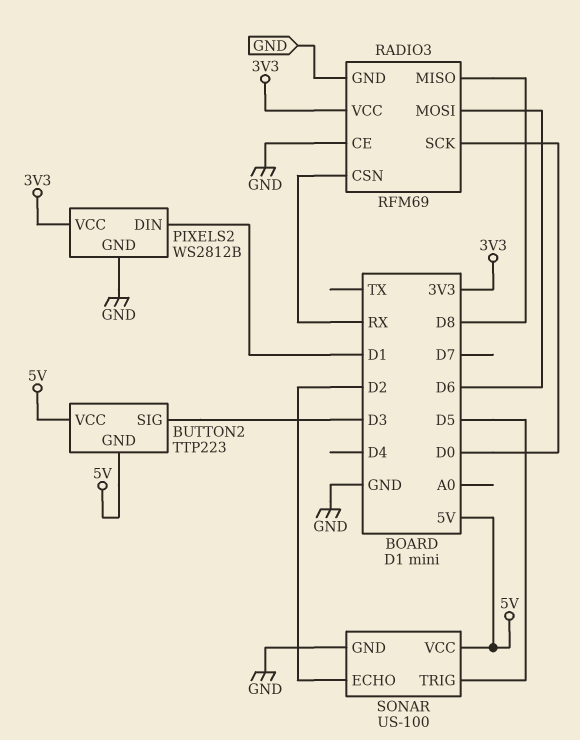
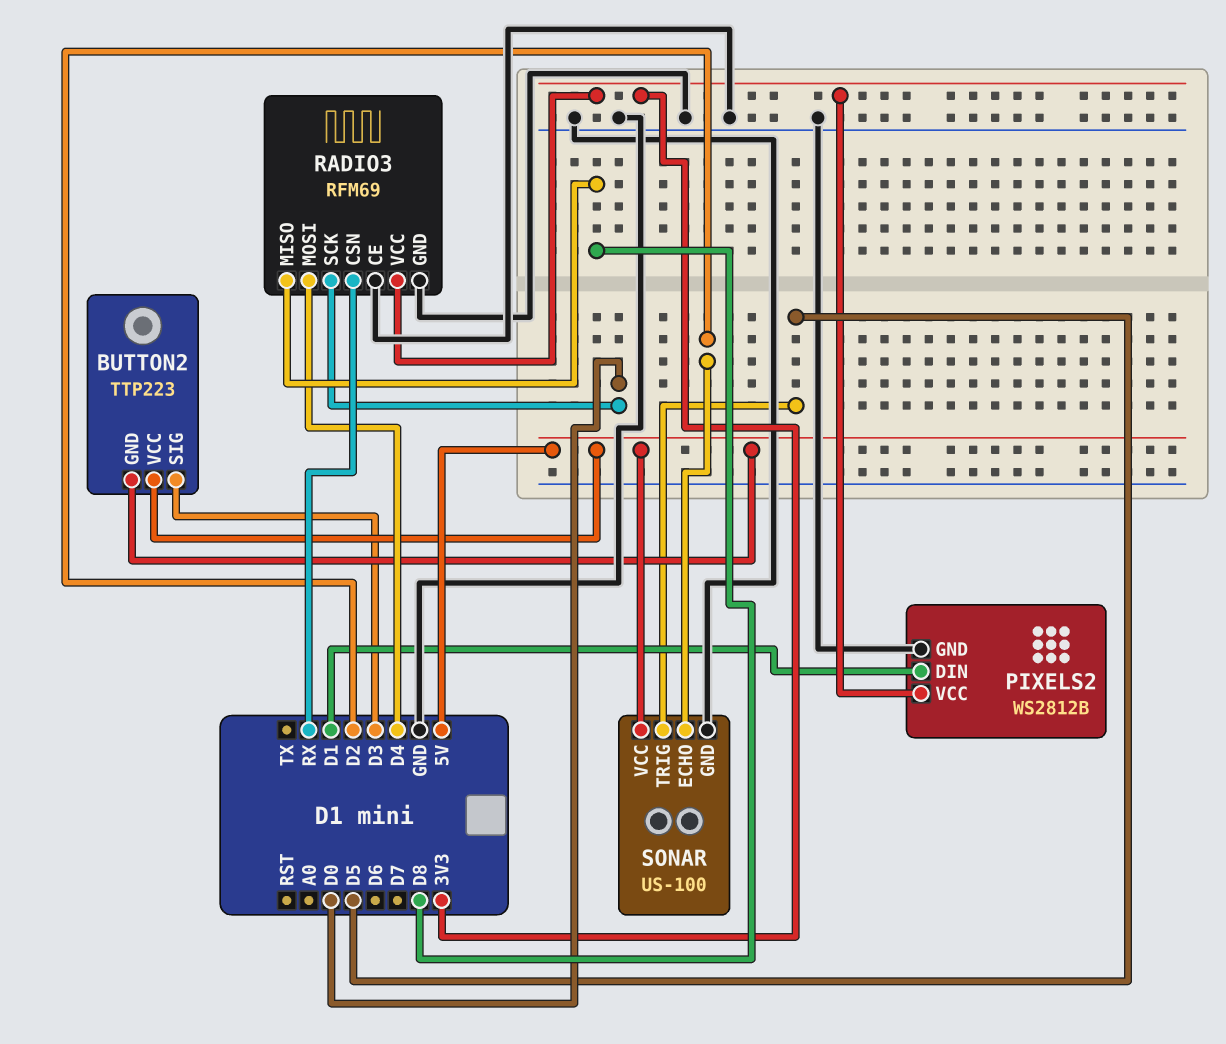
RADIO3 pin MOSI: D6 -> D4

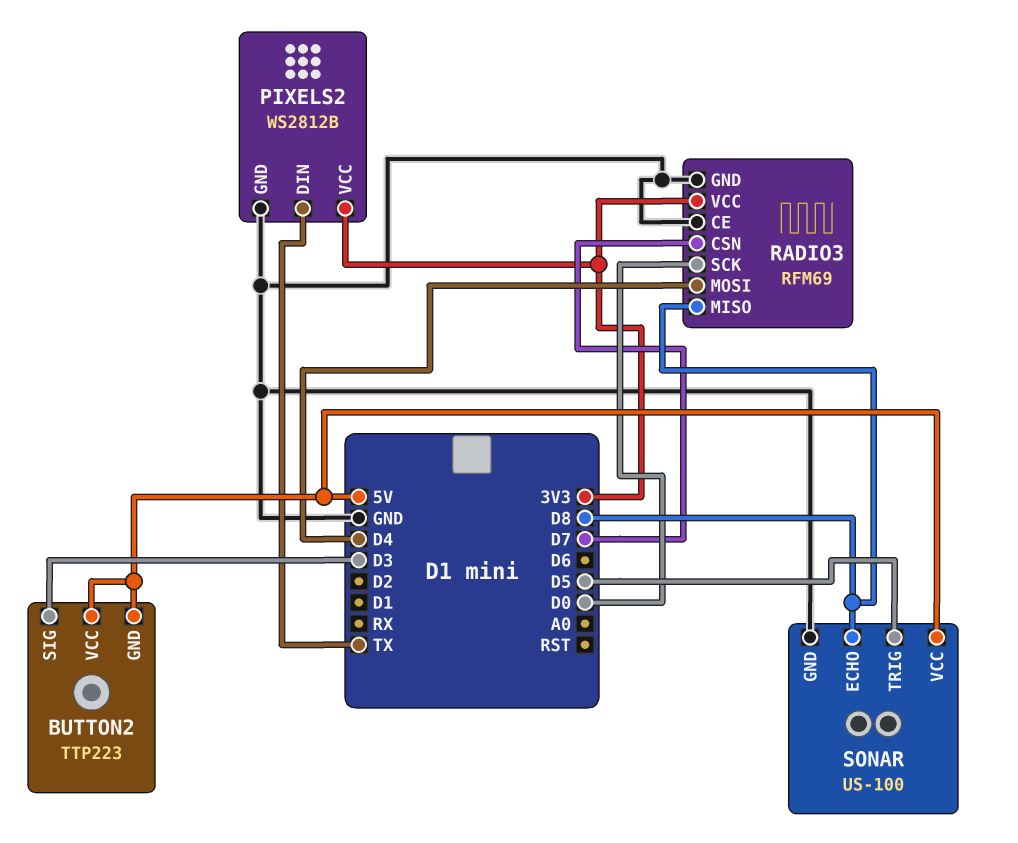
PIXELS2 pin DIN: D1 -> TX
RADIO3 pin CSN: RX -> D7
SONAR pin ECHO: D2 -> D8

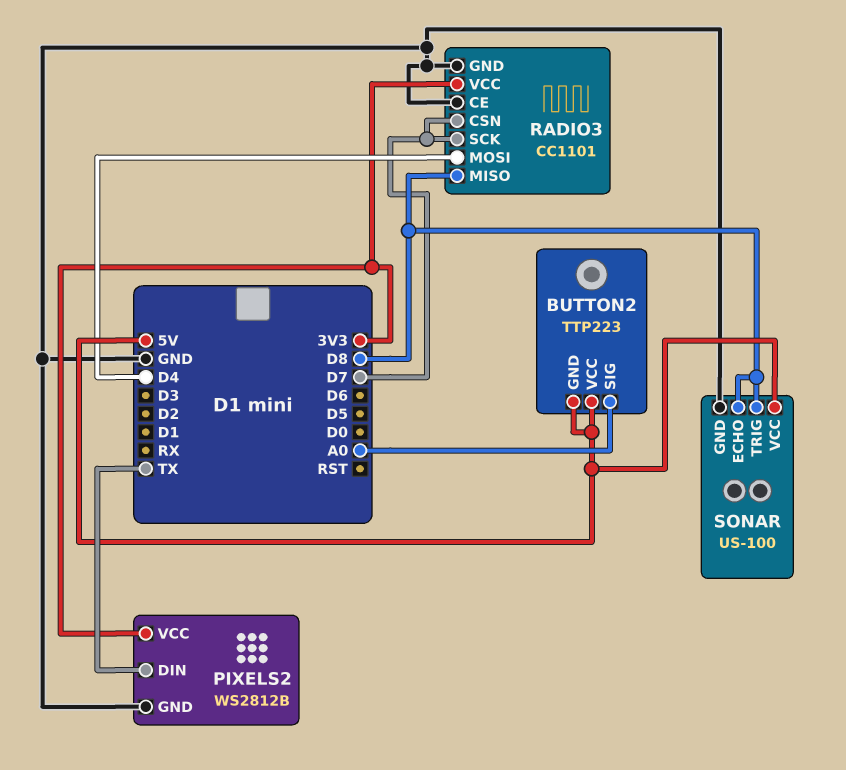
BUTTON2 pin SIG: D3 -> A0
RADIO3: RFM69 -> CC1101
RADIO3 pin SCK: D0 -> D7
SONAR pin TRIG: D5 -> D8

